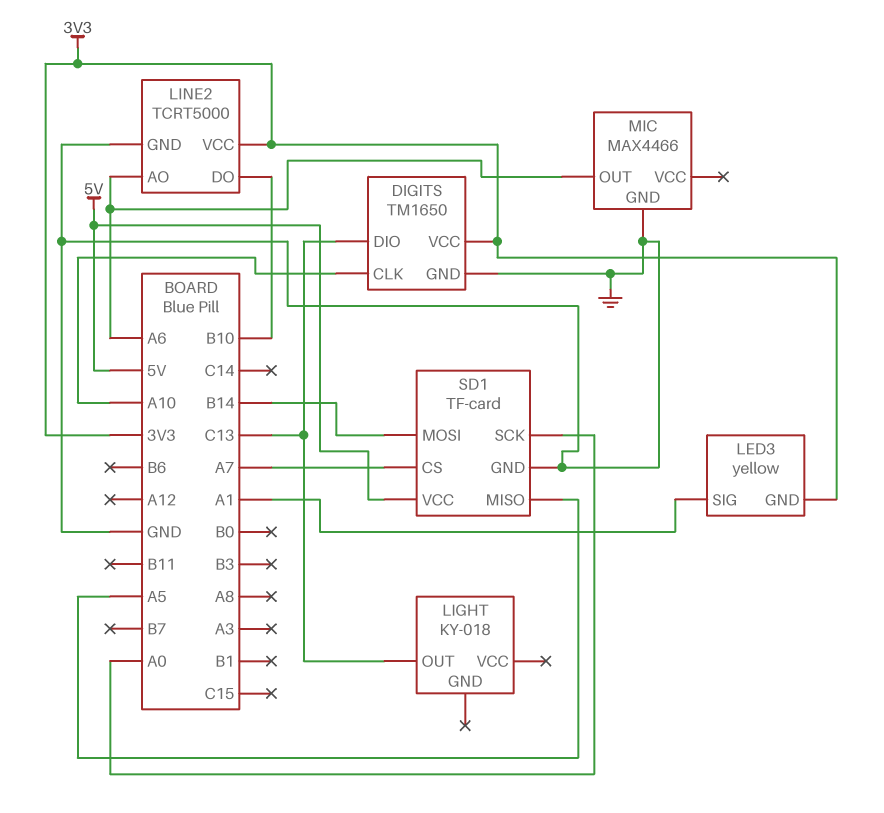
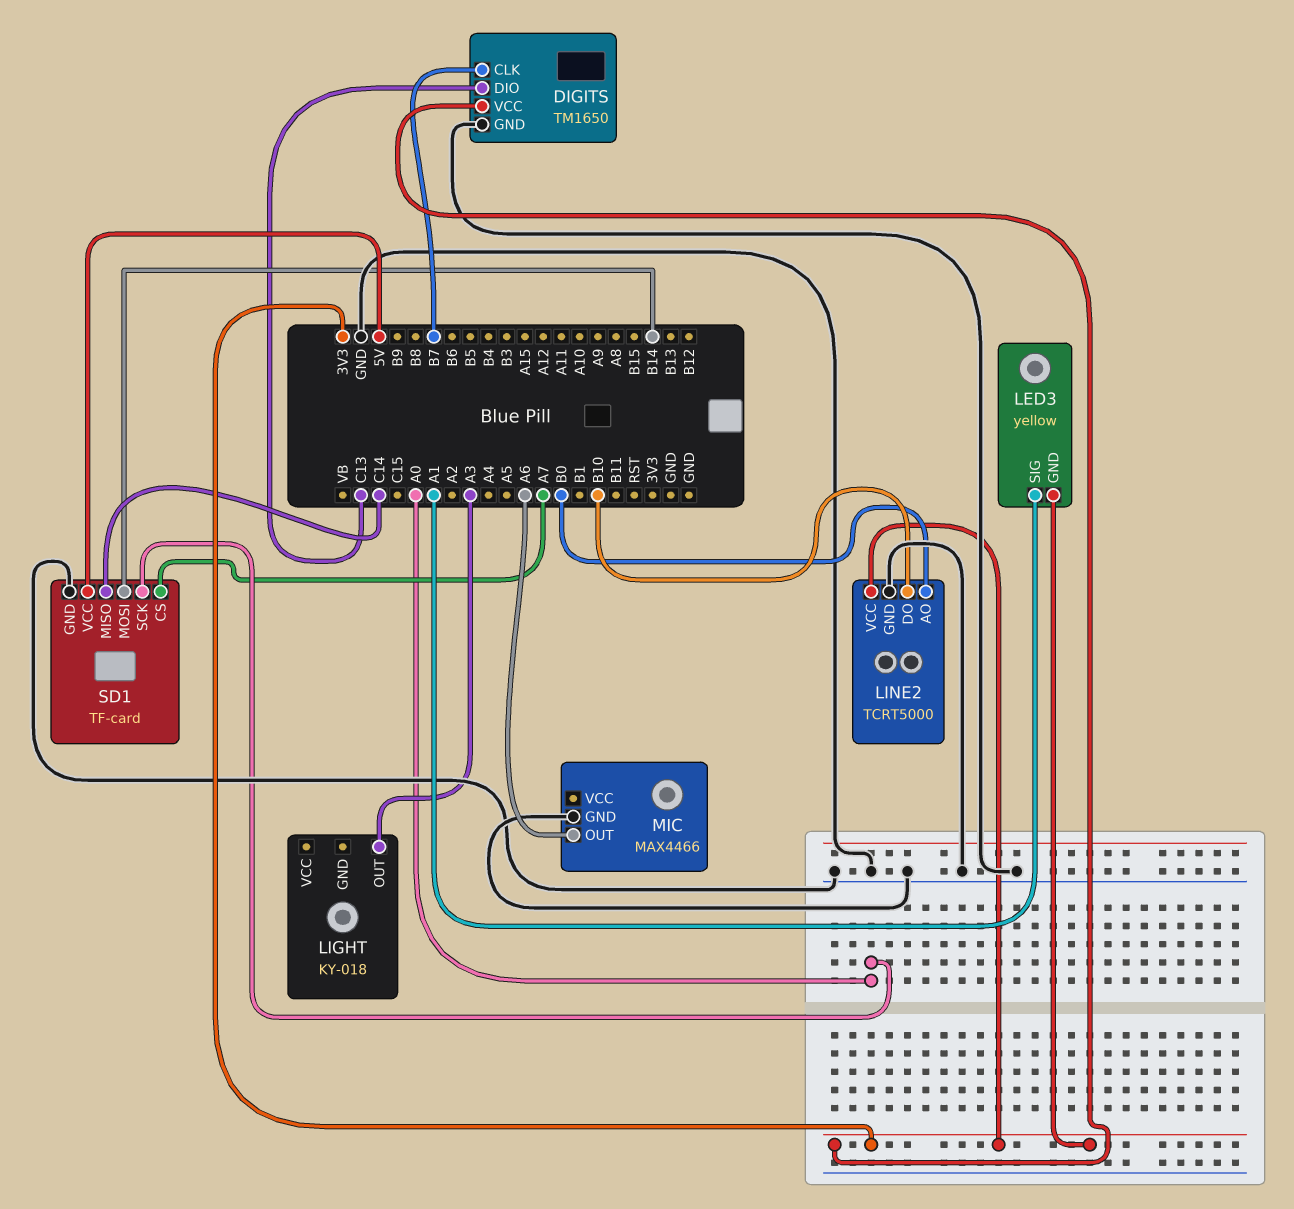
DIGITS pin CLK: A10 -> B7
LIGHT pin OUT: C13 -> A3
LINE2 pin AO: A6 -> B0
SD1 pin MISO: A5 -> C14

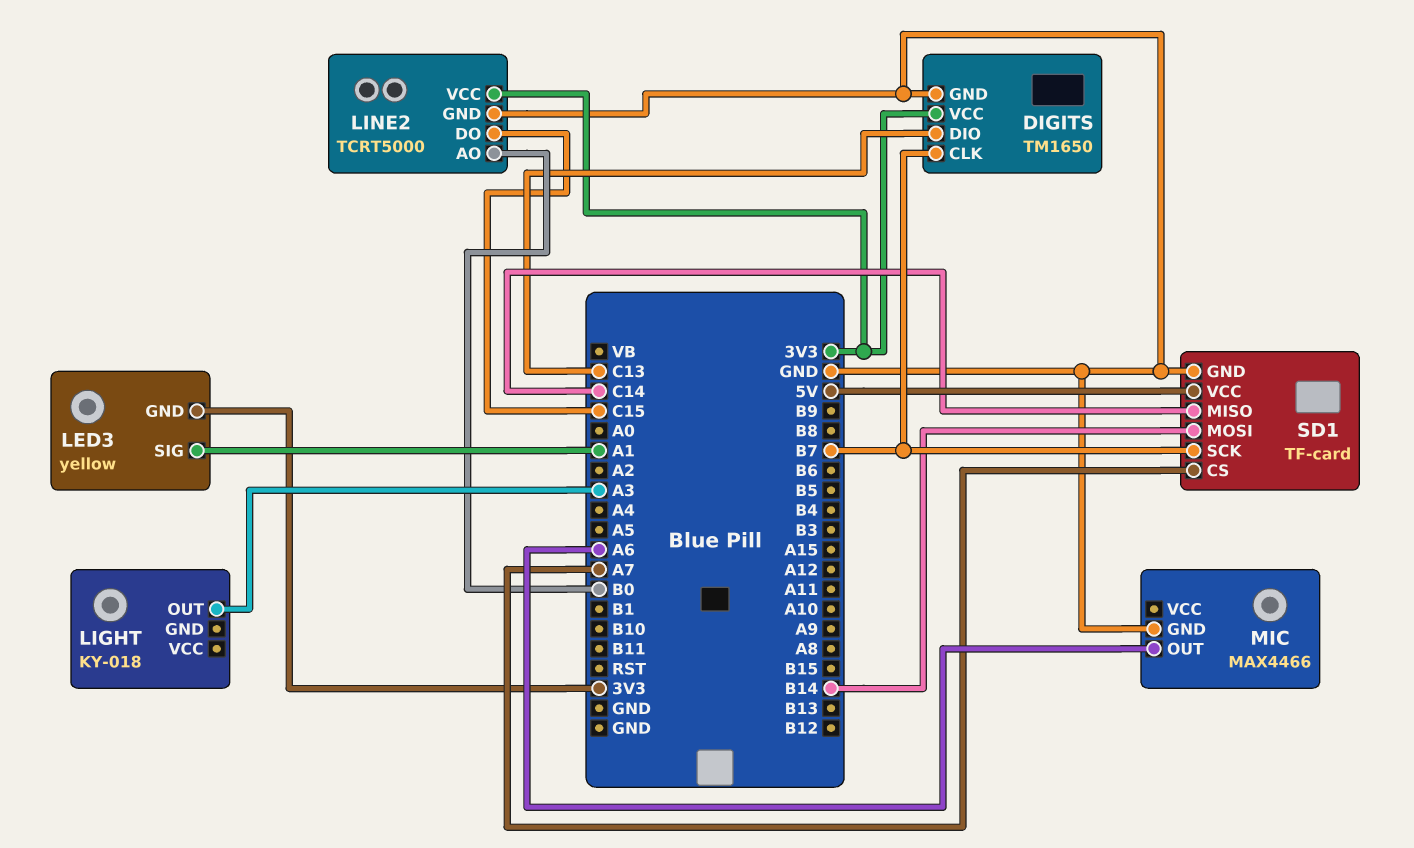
LINE2 pin DO: B10 -> C15
SD1 pin SCK: A0 -> B7

